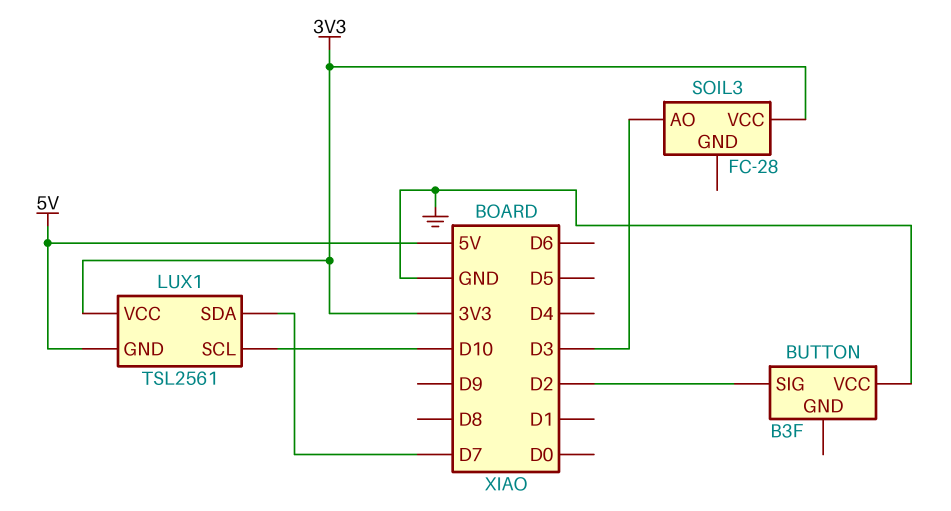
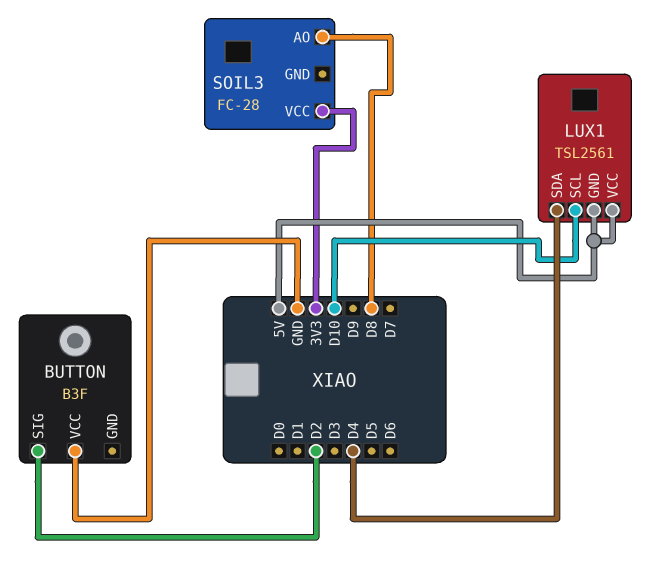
LUX1 pin SDA: D7 -> D4
LUX1 pin VCC: 3V3 -> 5V
SOIL3 pin AO: D3 -> D8

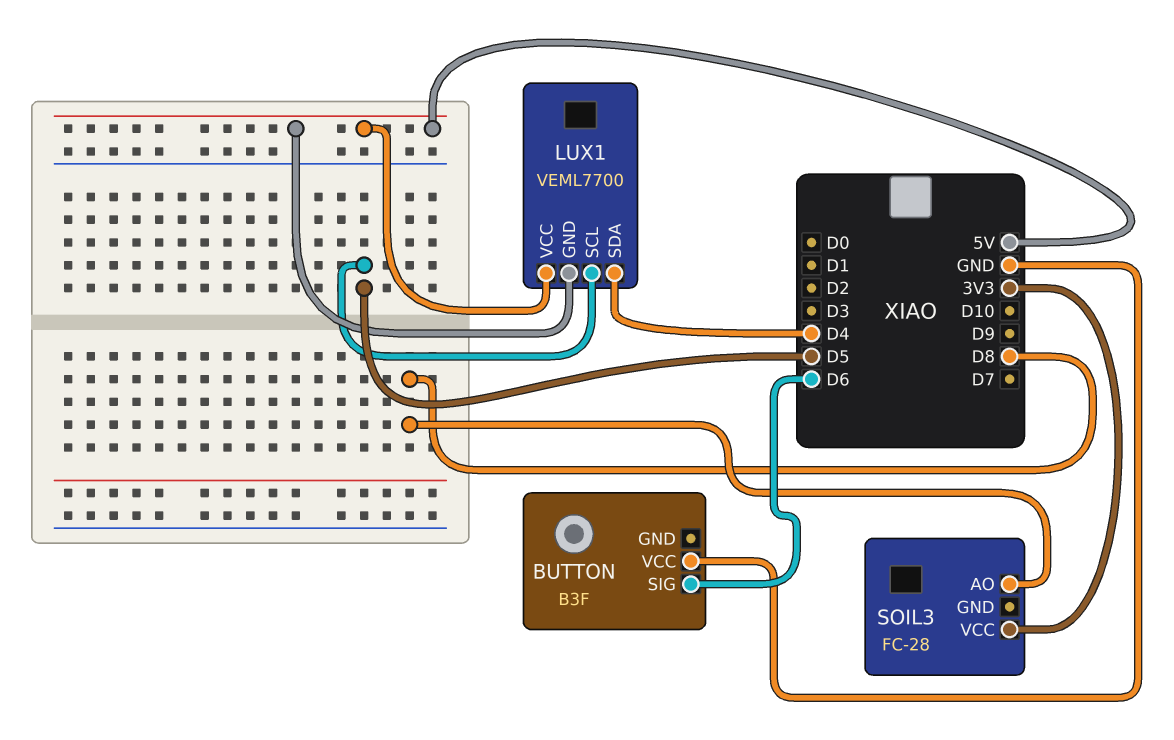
BUTTON pin SIG: D2 -> D6
LUX1: TSL2561 -> VEML7700
LUX1 pin SCL: D10 -> D5

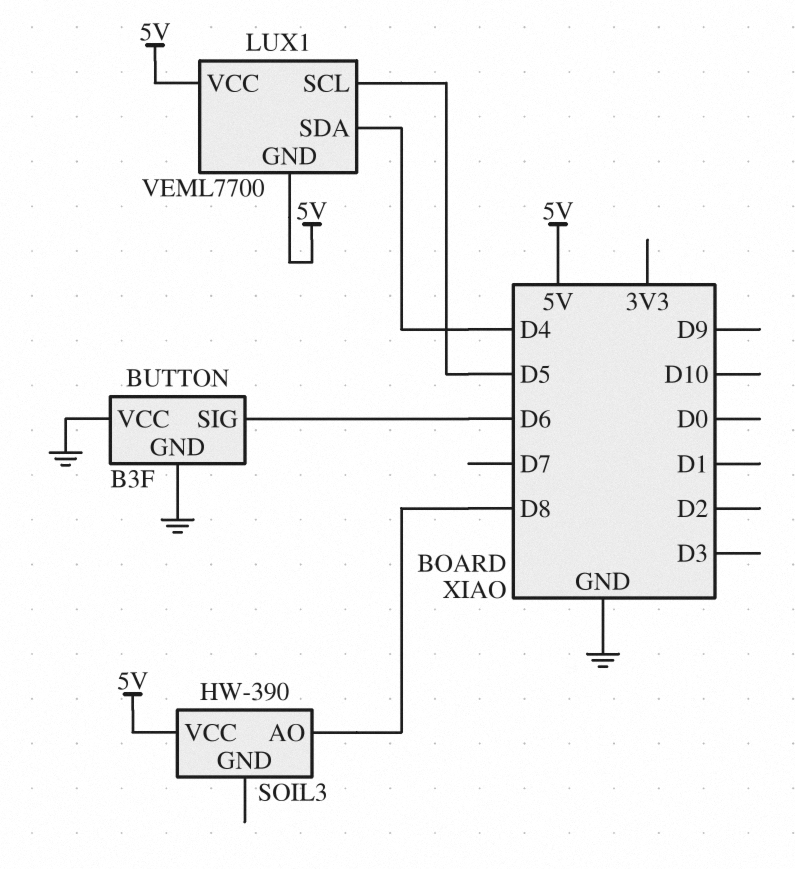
BUTTON pin GND: none -> GND
SOIL3: FC-28 -> HW-390
SOIL3 pin VCC: 3V3 -> 5V

